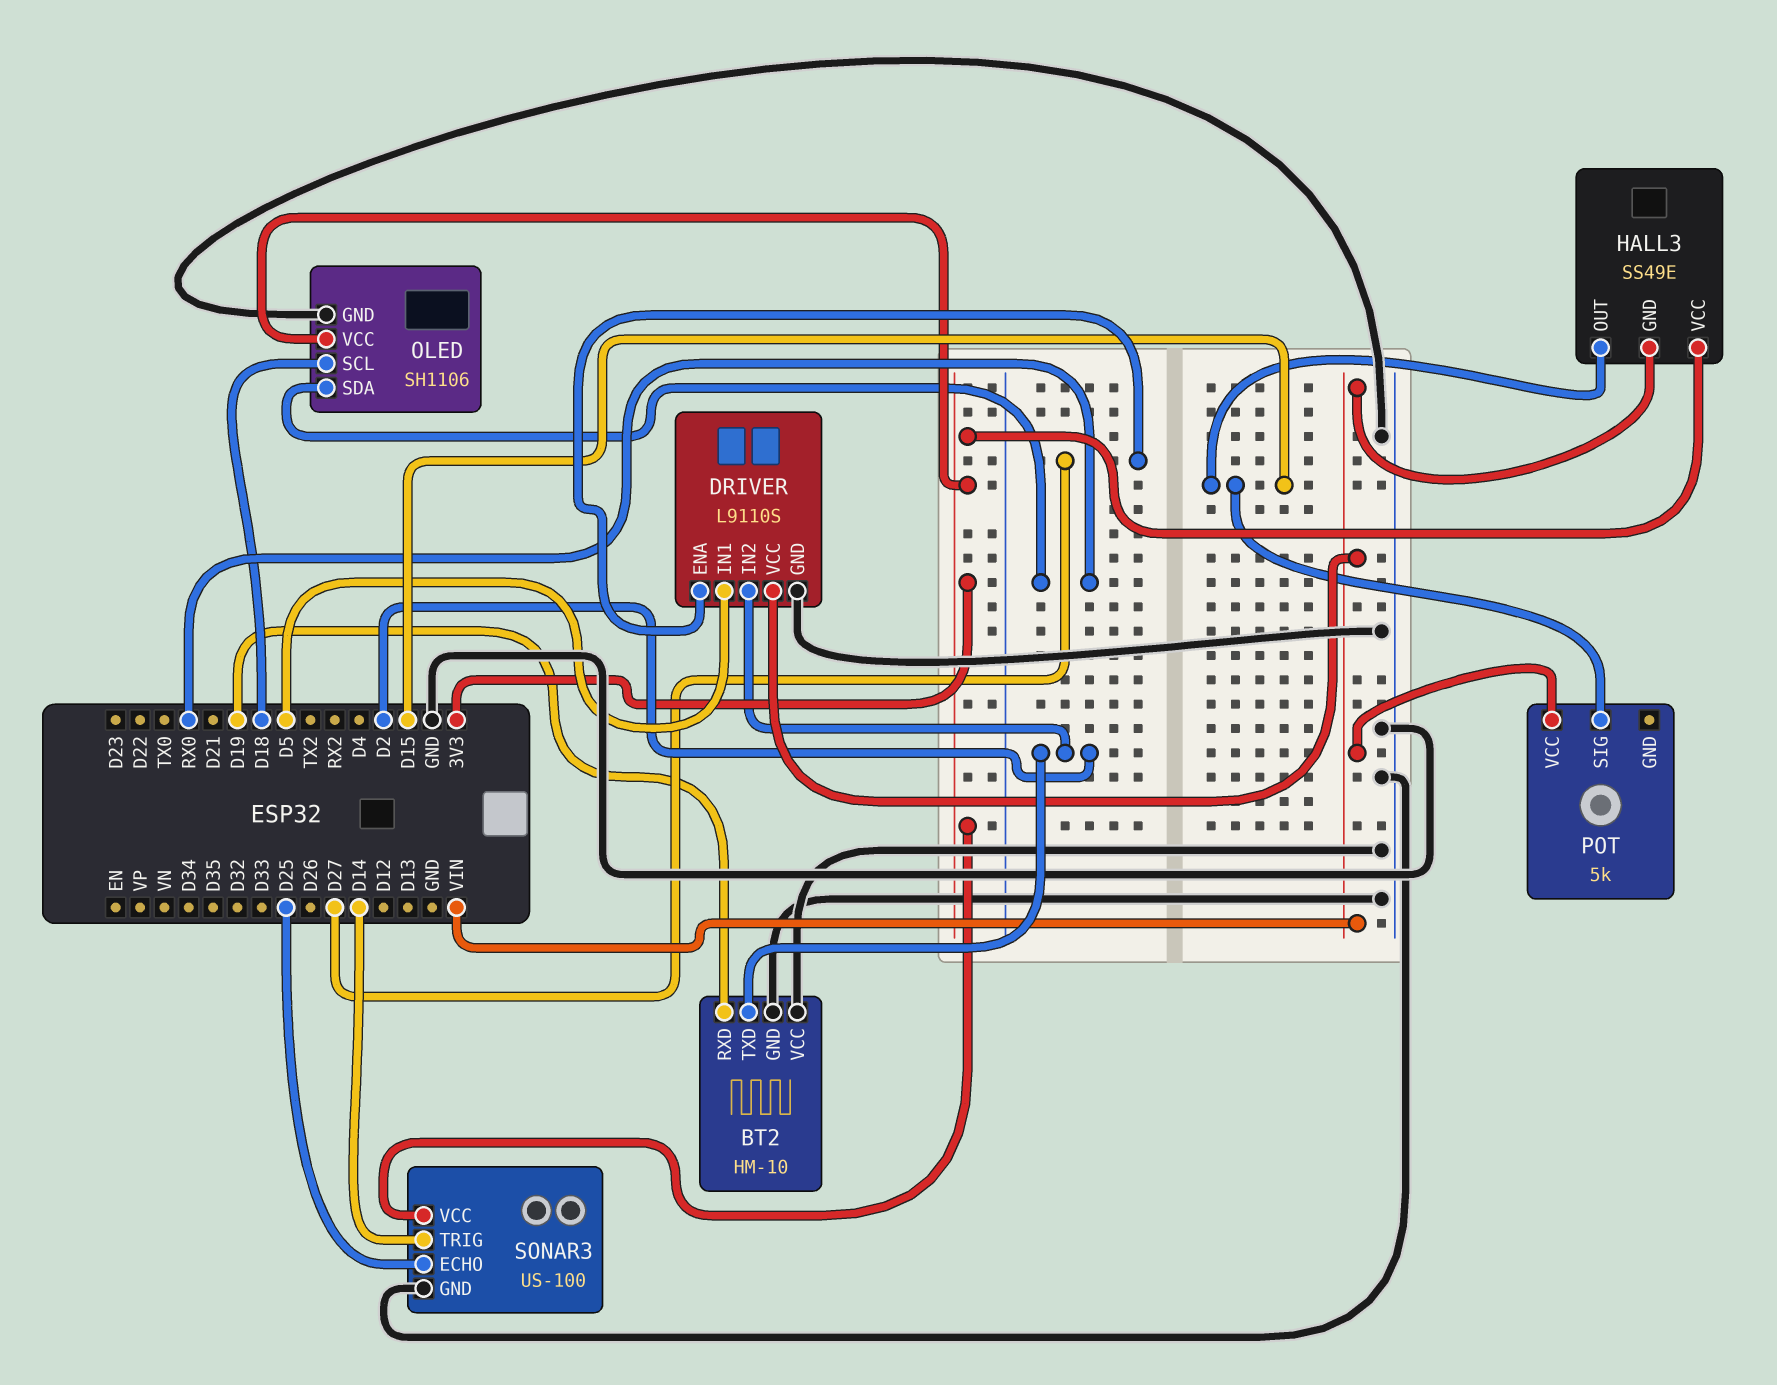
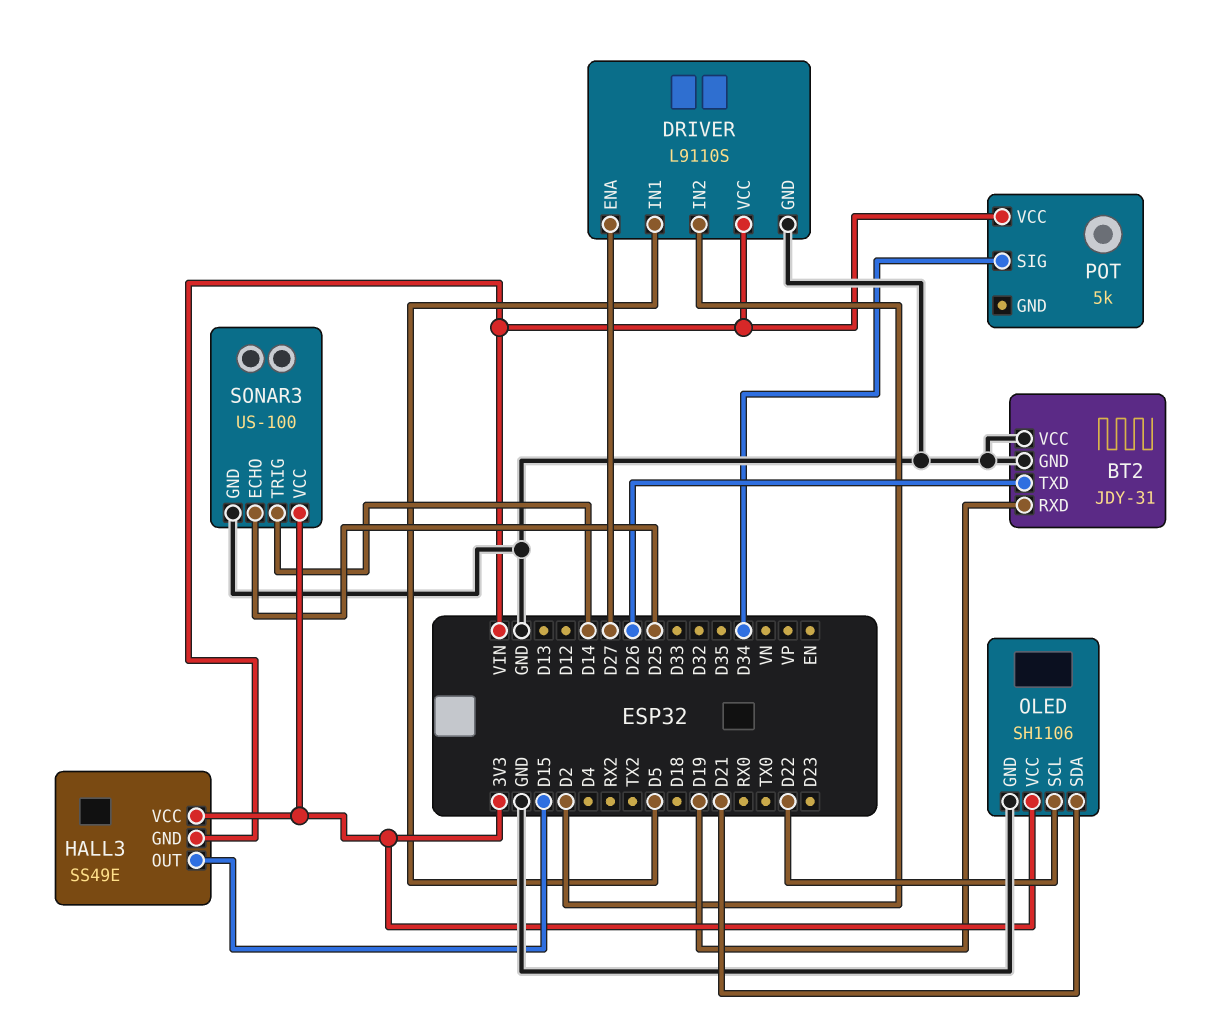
BT2: HM-10 -> JDY-31
BT2 pin TXD: D2 -> D26
OLED pin SCL: D18 -> D22
OLED pin SDA: RX0 -> D21
POT pin SIG: D15 -> D34

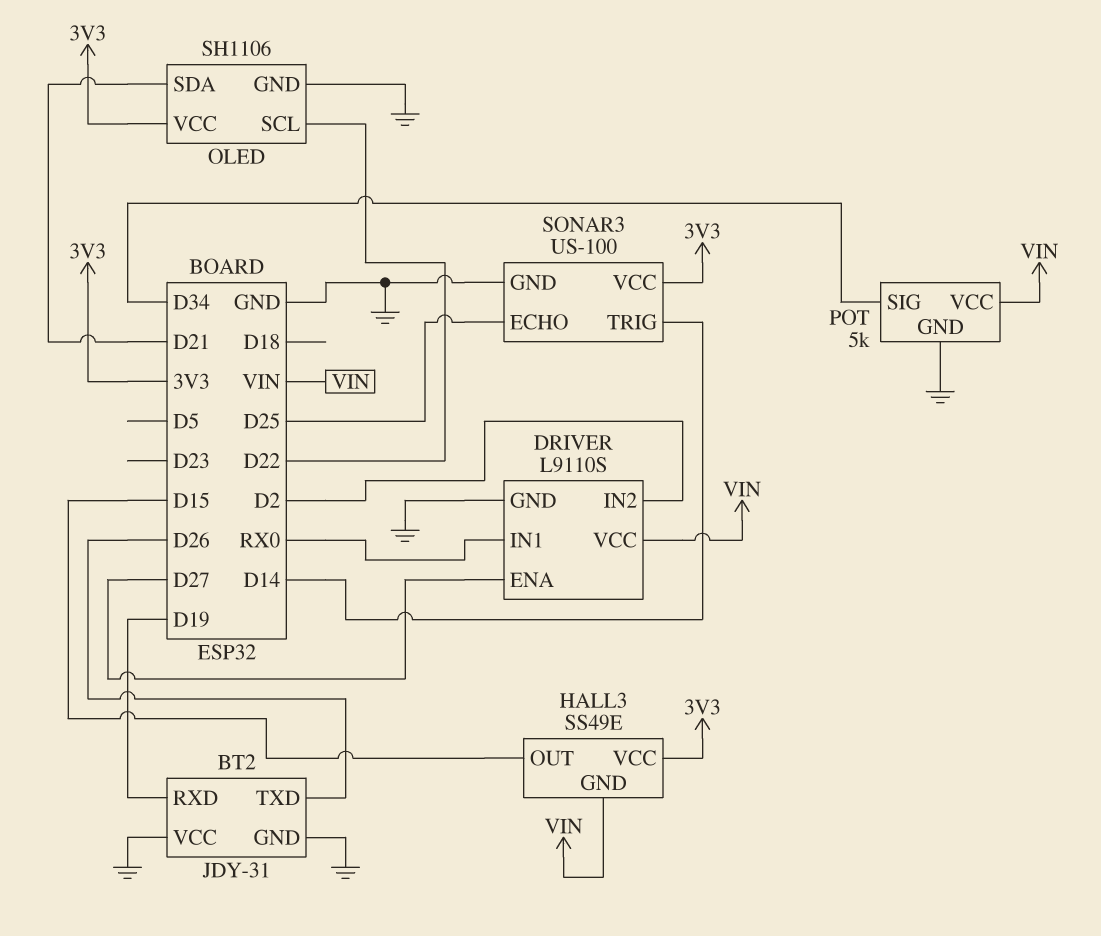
DRIVER pin IN1: D5 -> RX0
POT pin GND: none -> GND

